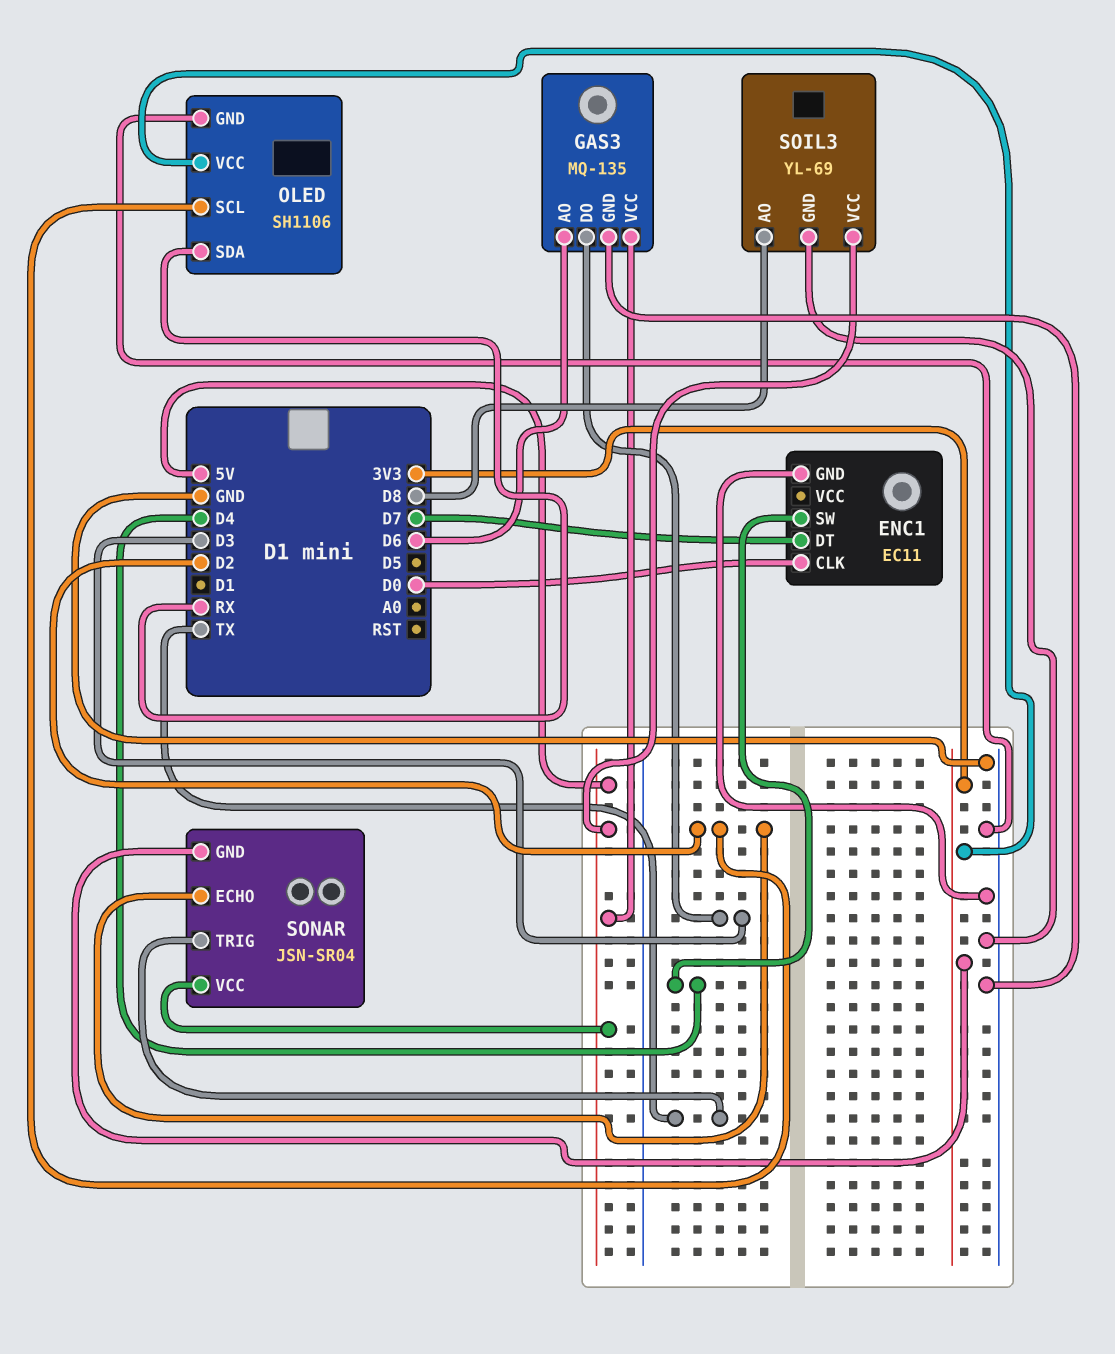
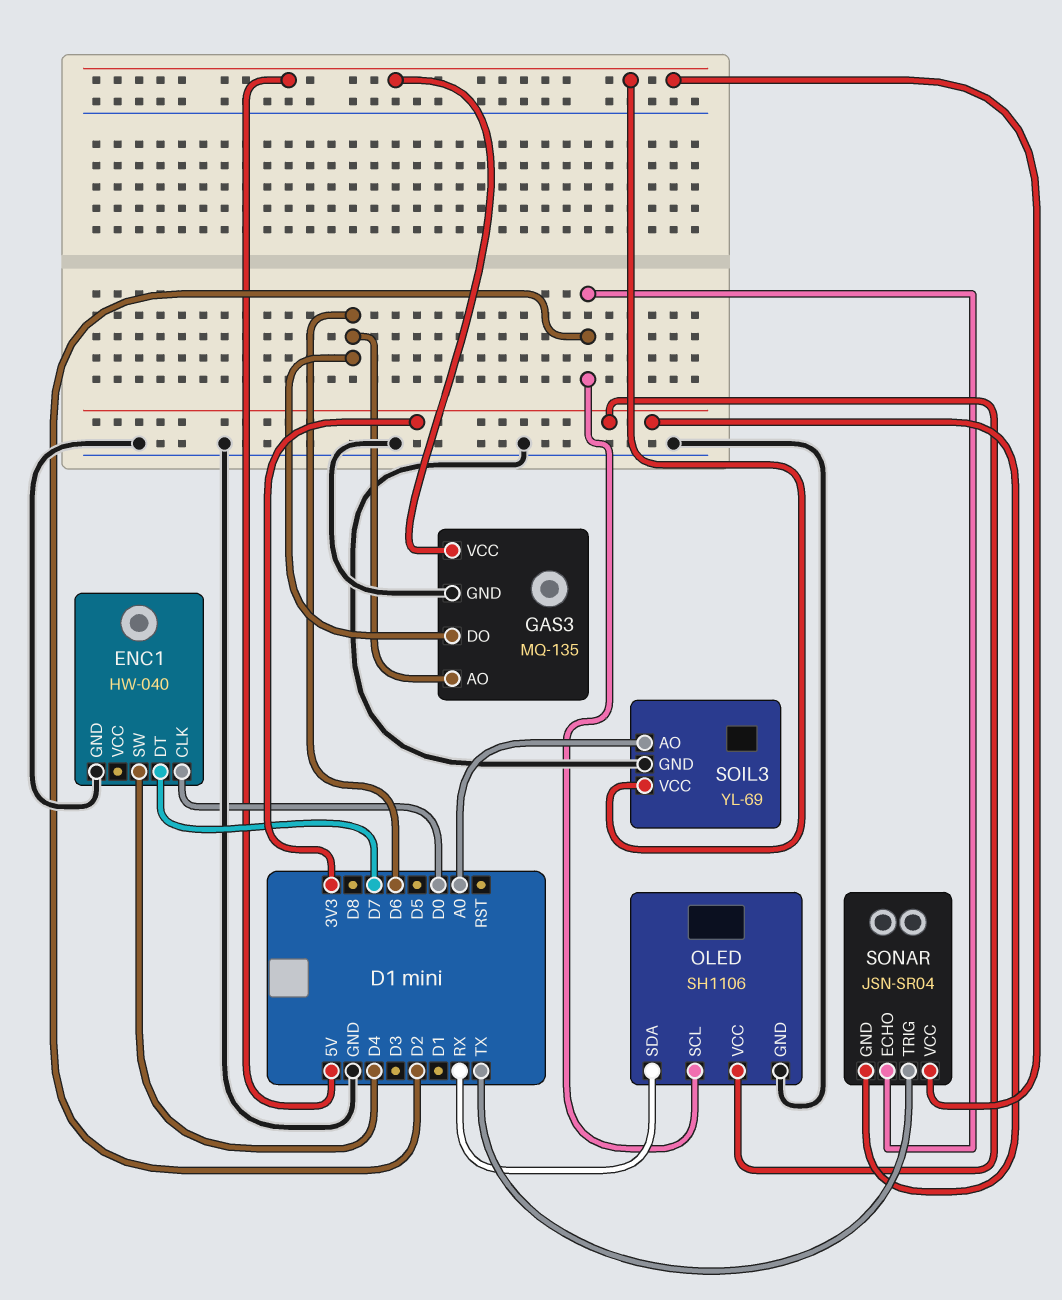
ENC1: EC11 -> HW-040
GAS3 pin DO: D3 -> D6
SOIL3 pin AO: D8 -> A0

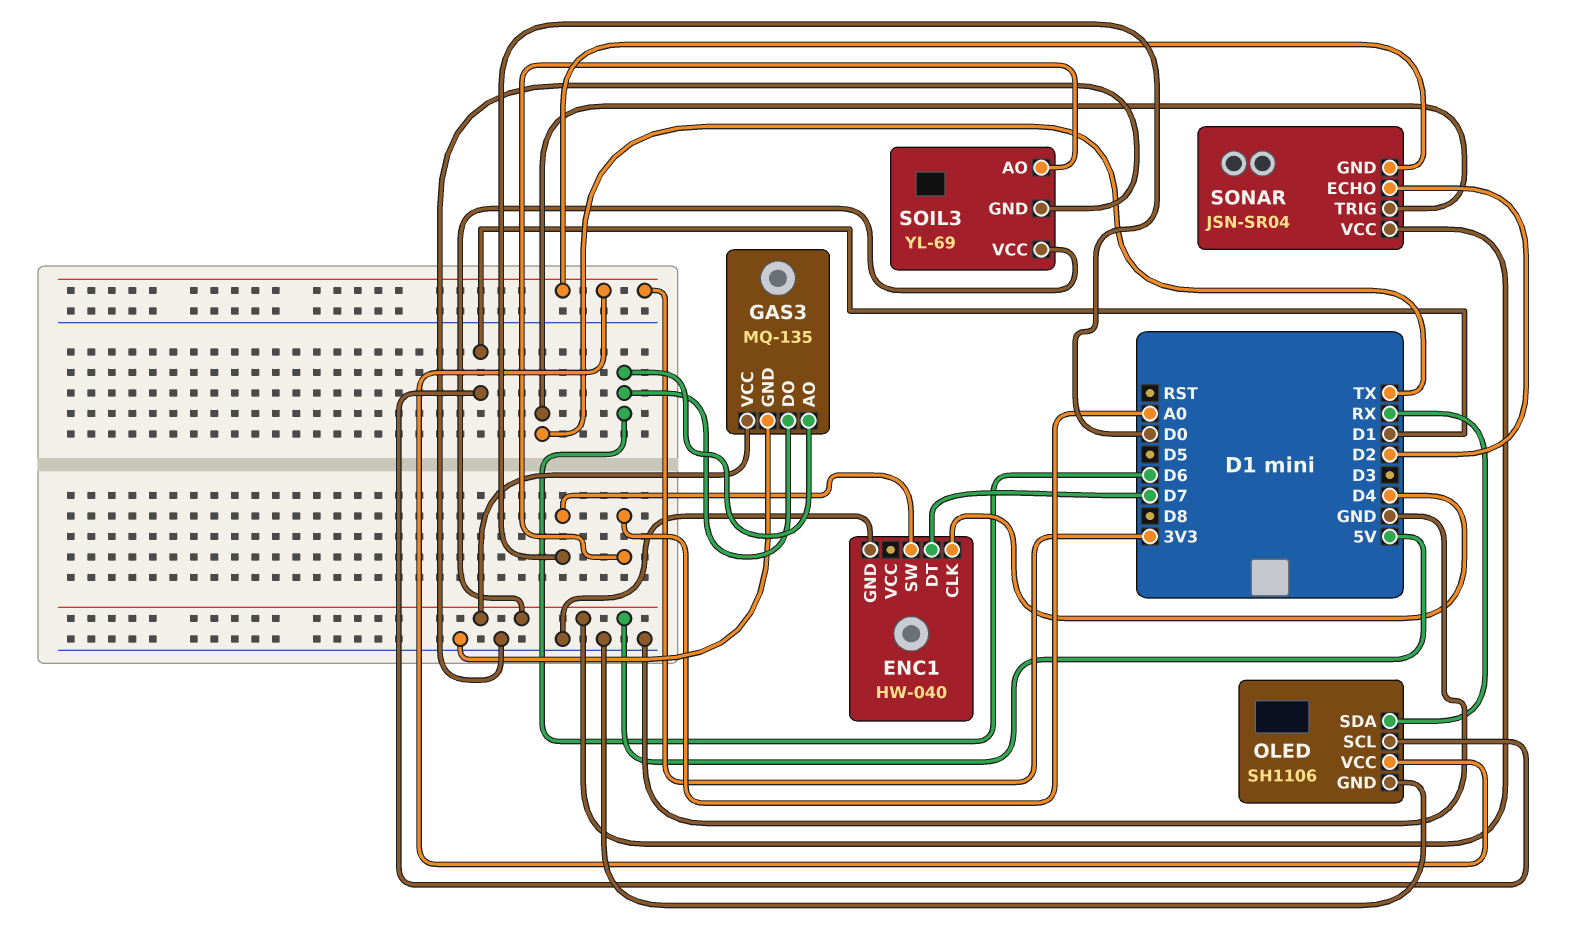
ENC1 pin CLK: D0 -> D4
ENC1 pin SW: D4 -> D0
OLED pin SCL: D2 -> D1

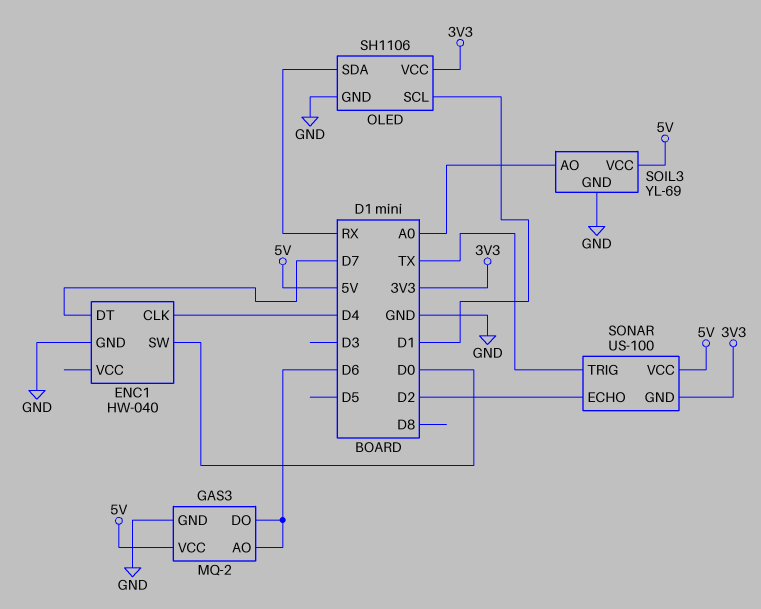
GAS3: MQ-135 -> MQ-2
SONAR: JSN-SR04 -> US-100

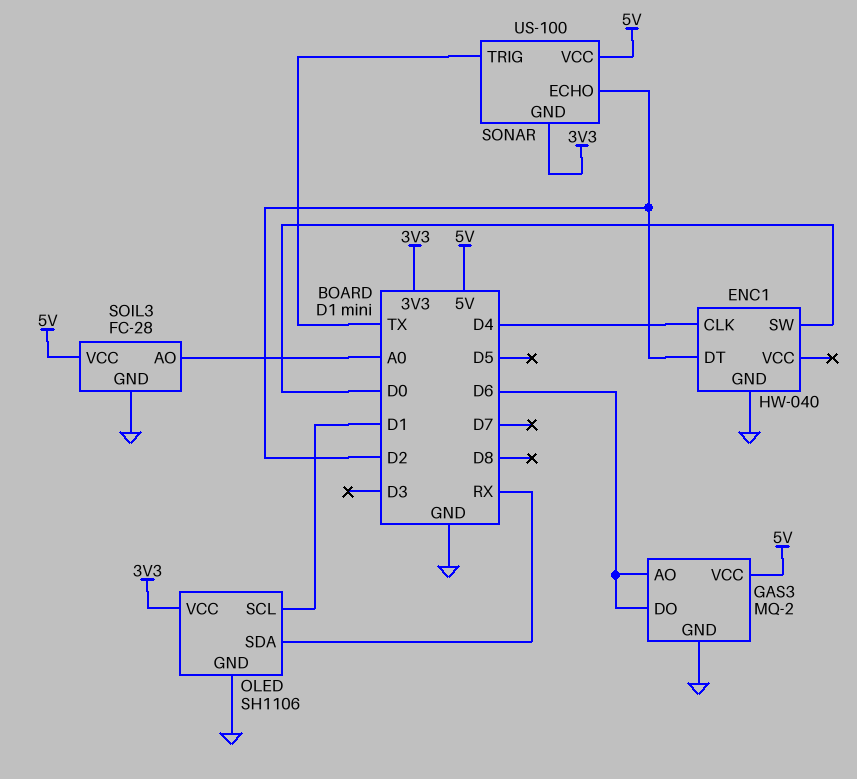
ENC1 pin DT: D7 -> D2
SOIL3: YL-69 -> FC-28

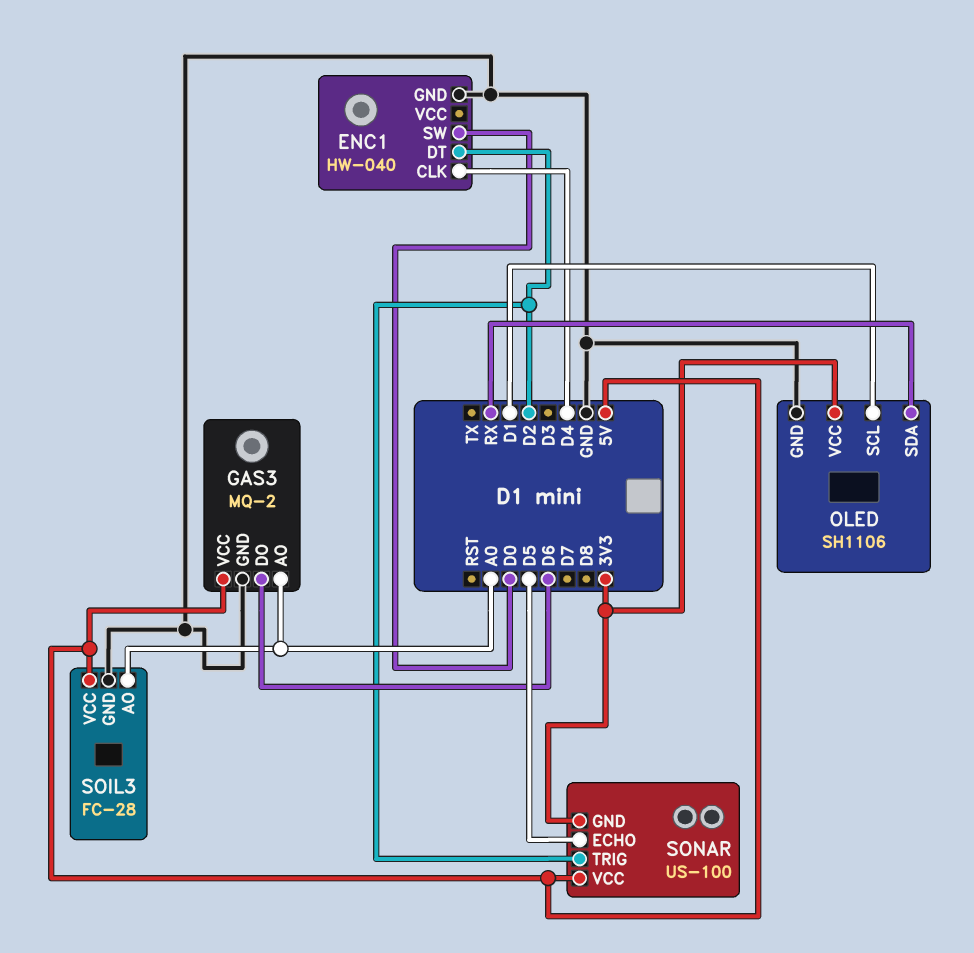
GAS3 pin AO: D6 -> A0
SONAR pin ECHO: D2 -> D5
SONAR pin TRIG: TX -> D2

